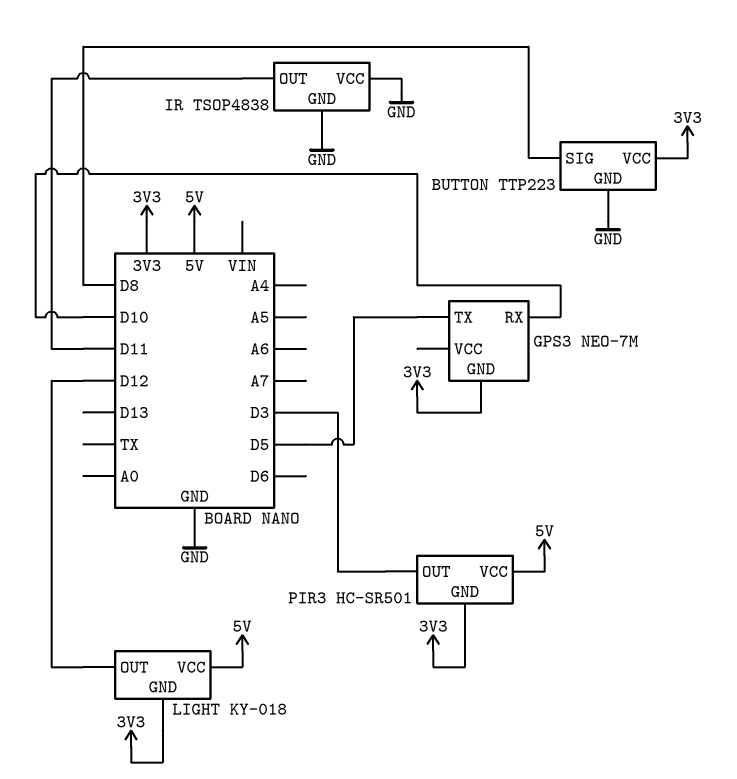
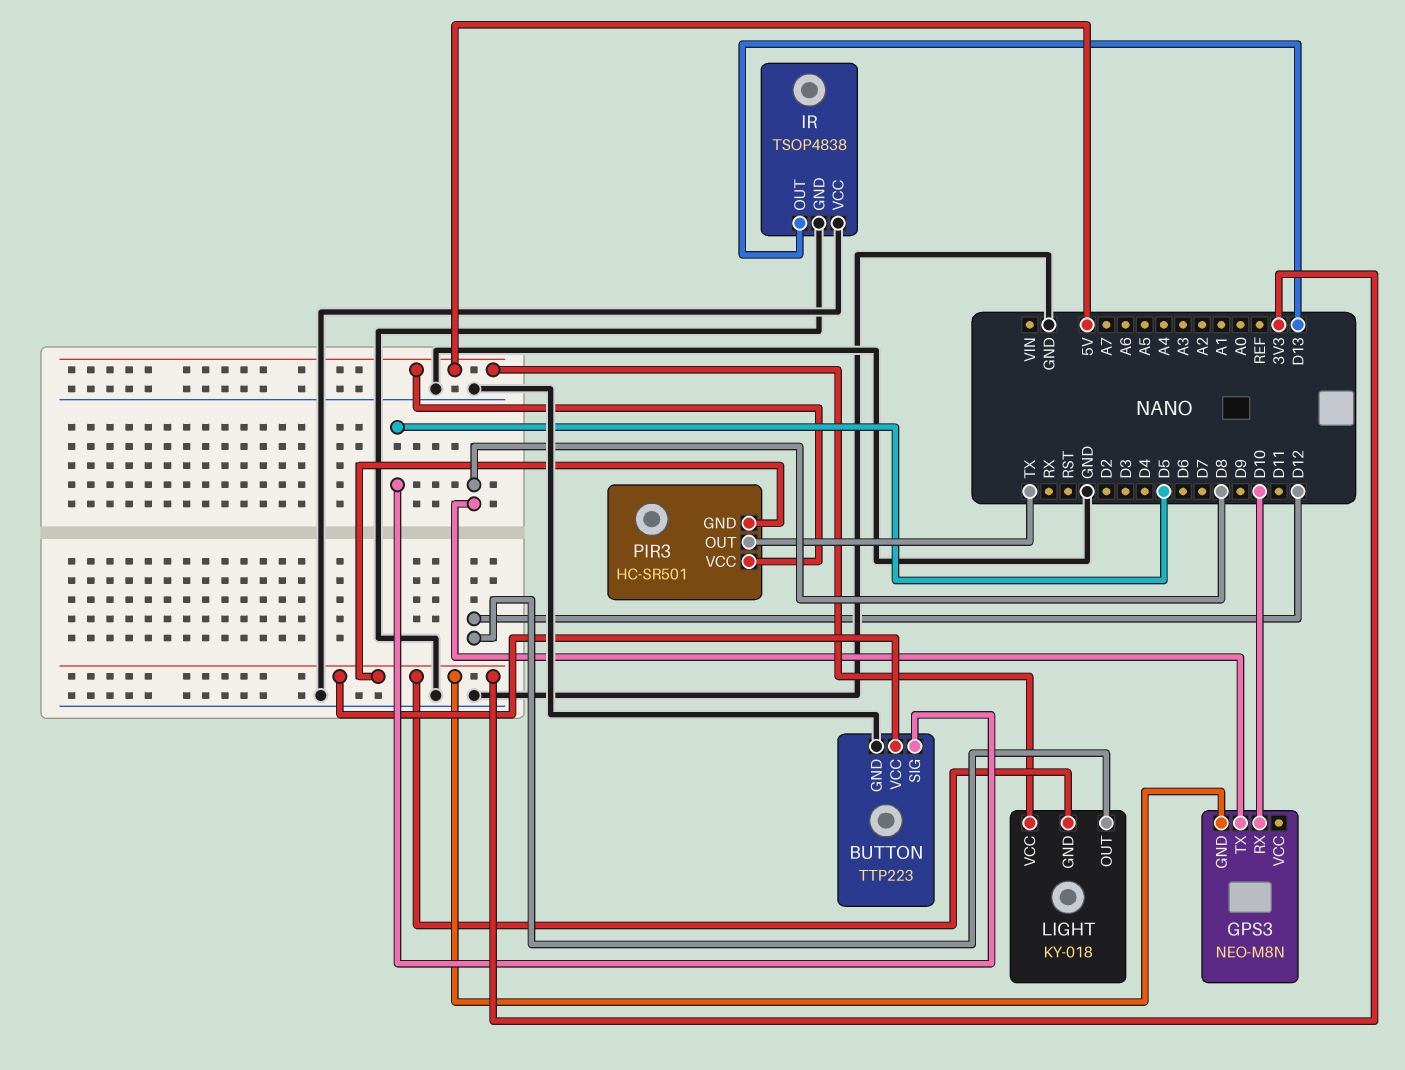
BUTTON pin SIG: D8 -> D5
GPS3: NEO-7M -> NEO-M8N
GPS3 pin TX: D5 -> D8
IR pin OUT: D11 -> D13
PIR3 pin OUT: D3 -> TX

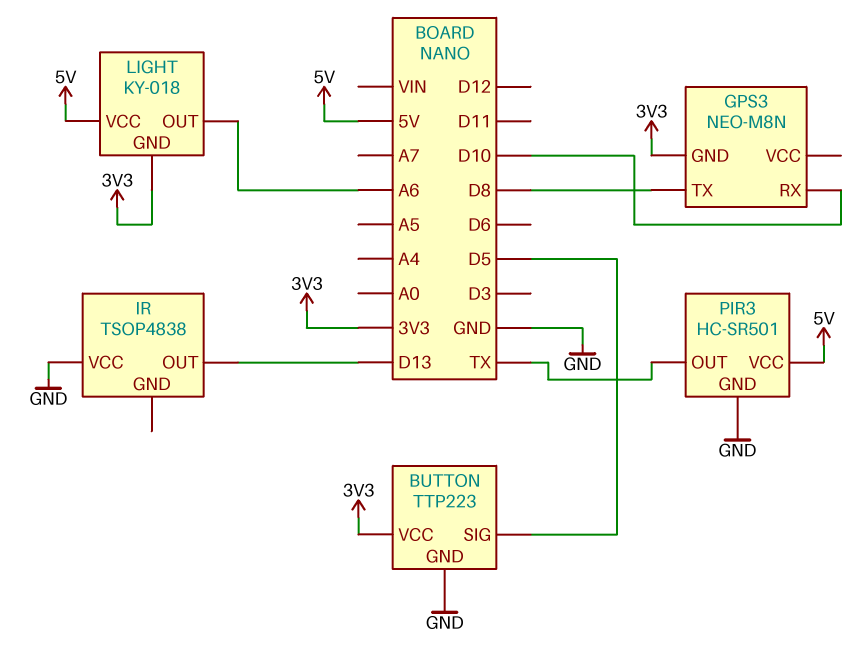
IR pin GND: GND -> none
LIGHT pin OUT: D12 -> A6
PIR3 pin GND: 3V3 -> GND

